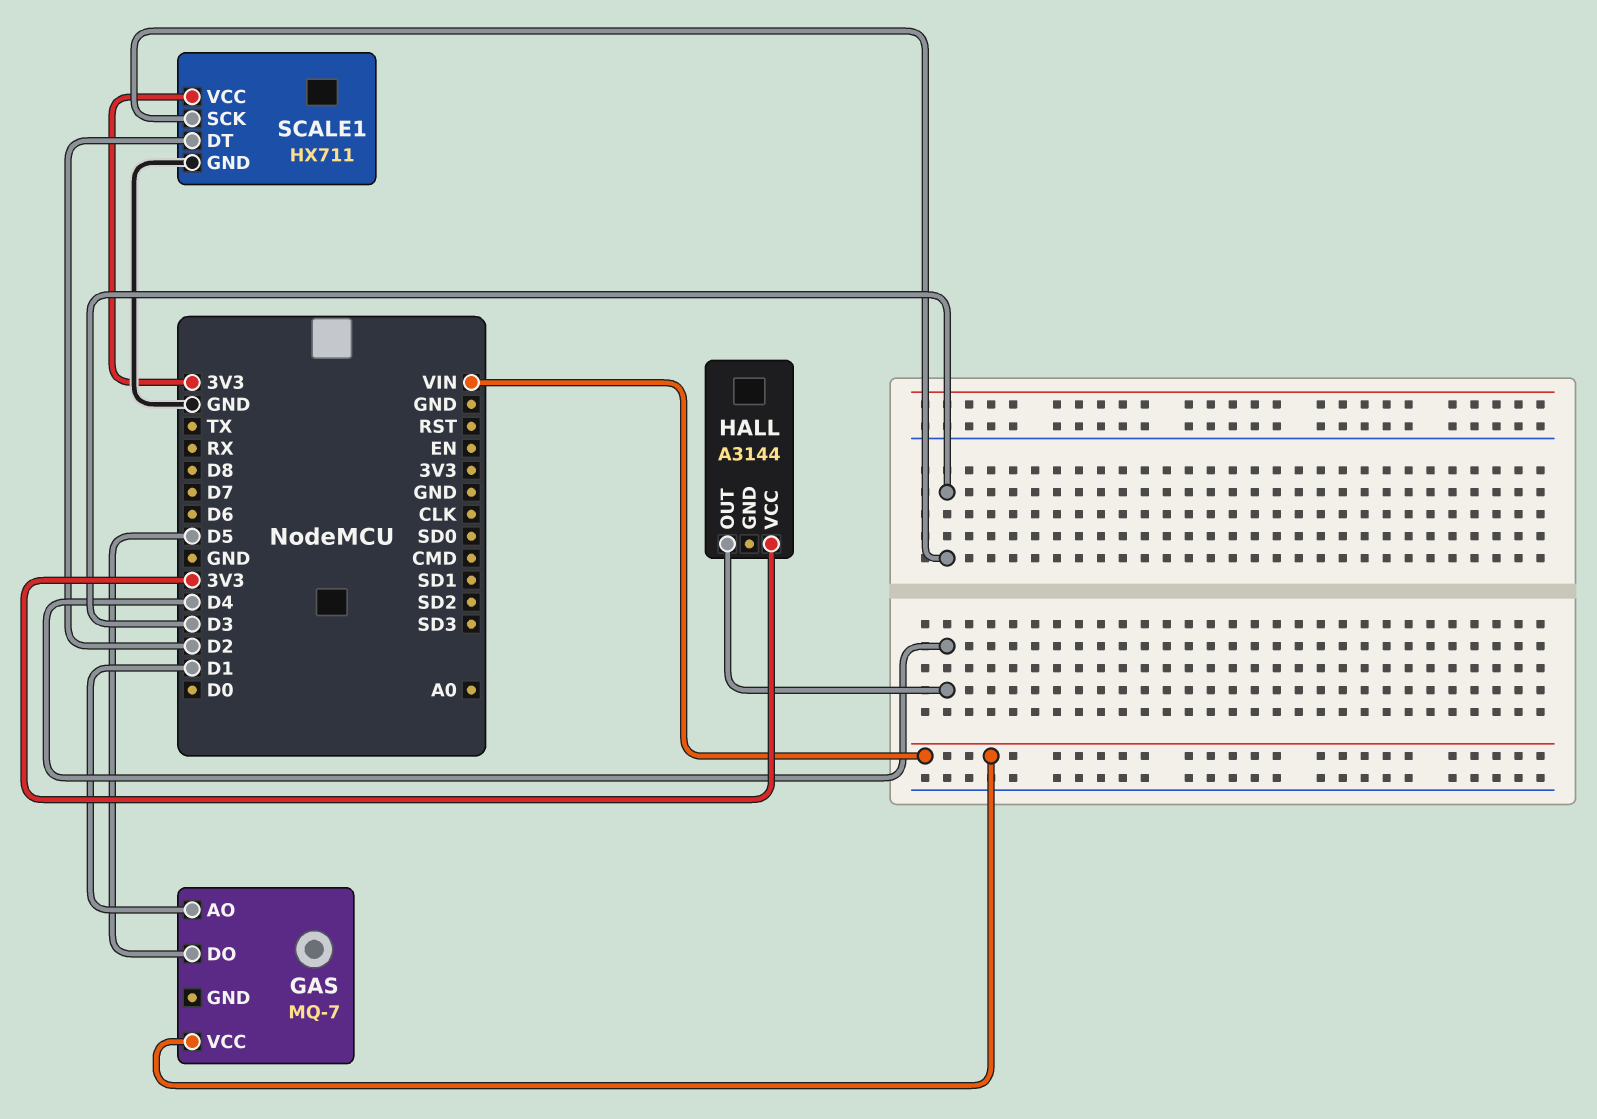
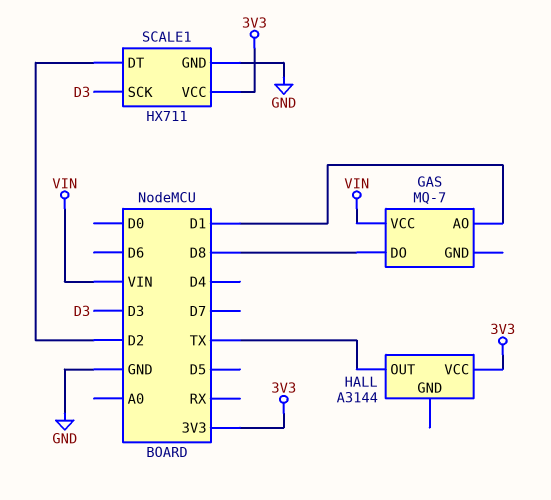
GAS pin DO: D5 -> D8
HALL pin OUT: D4 -> TX

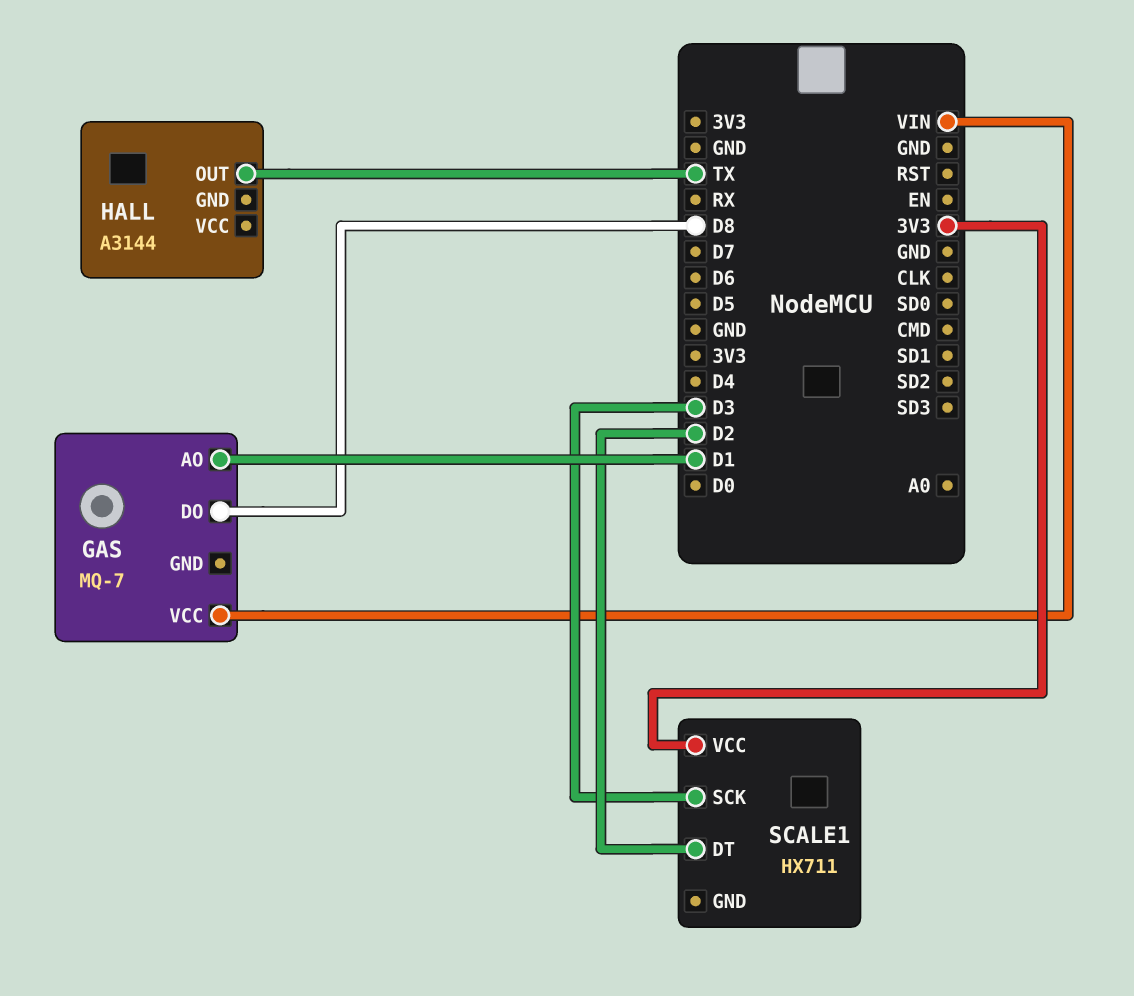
HALL pin VCC: 3V3 -> none
SCALE1 pin GND: GND -> none

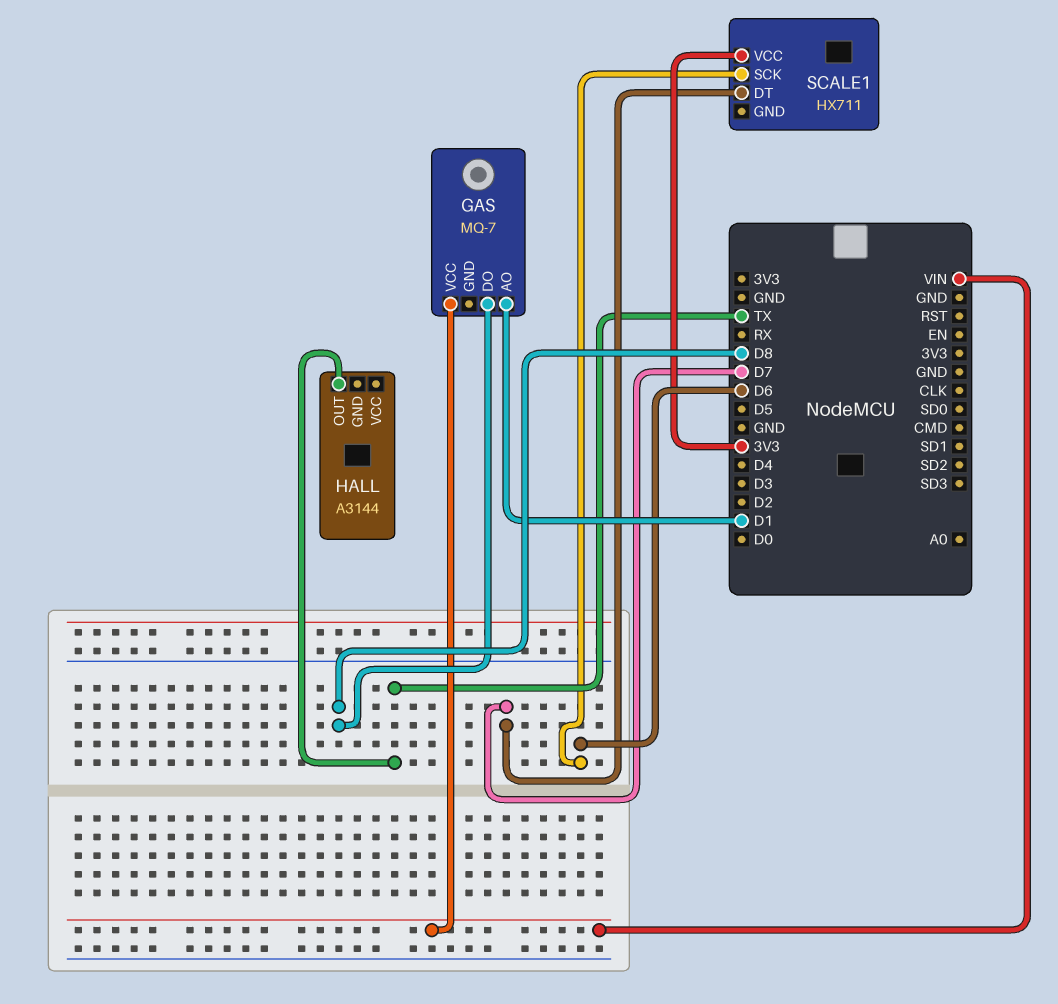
SCALE1 pin DT: D2 -> D7
SCALE1 pin SCK: D3 -> D6

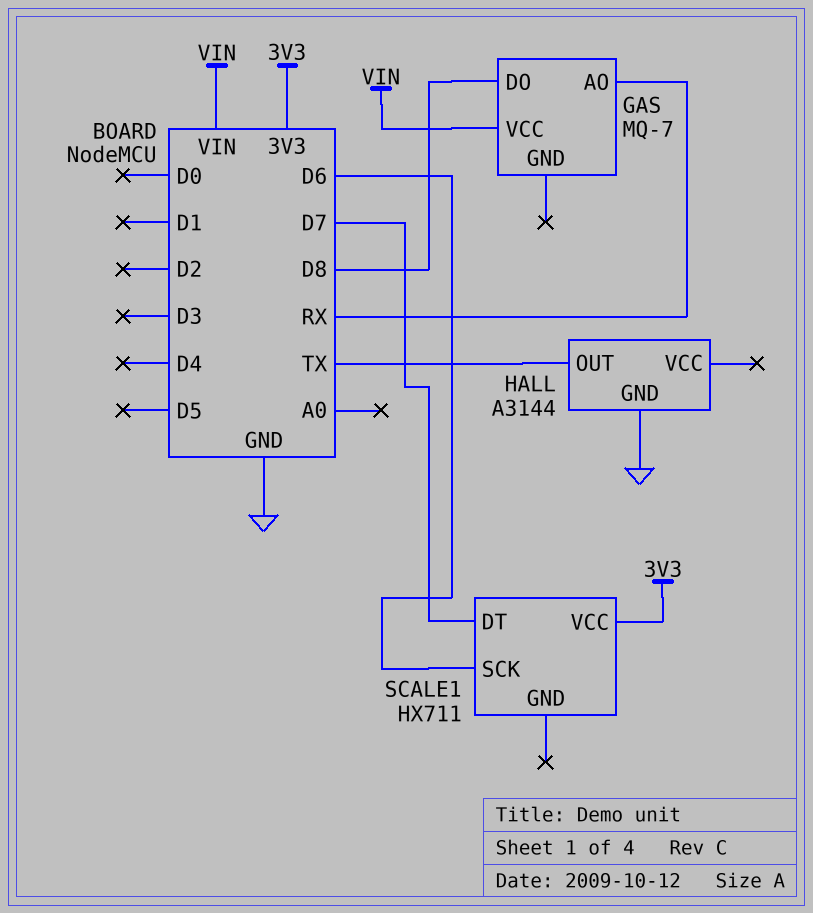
GAS pin AO: D1 -> RX
HALL pin GND: none -> GND

